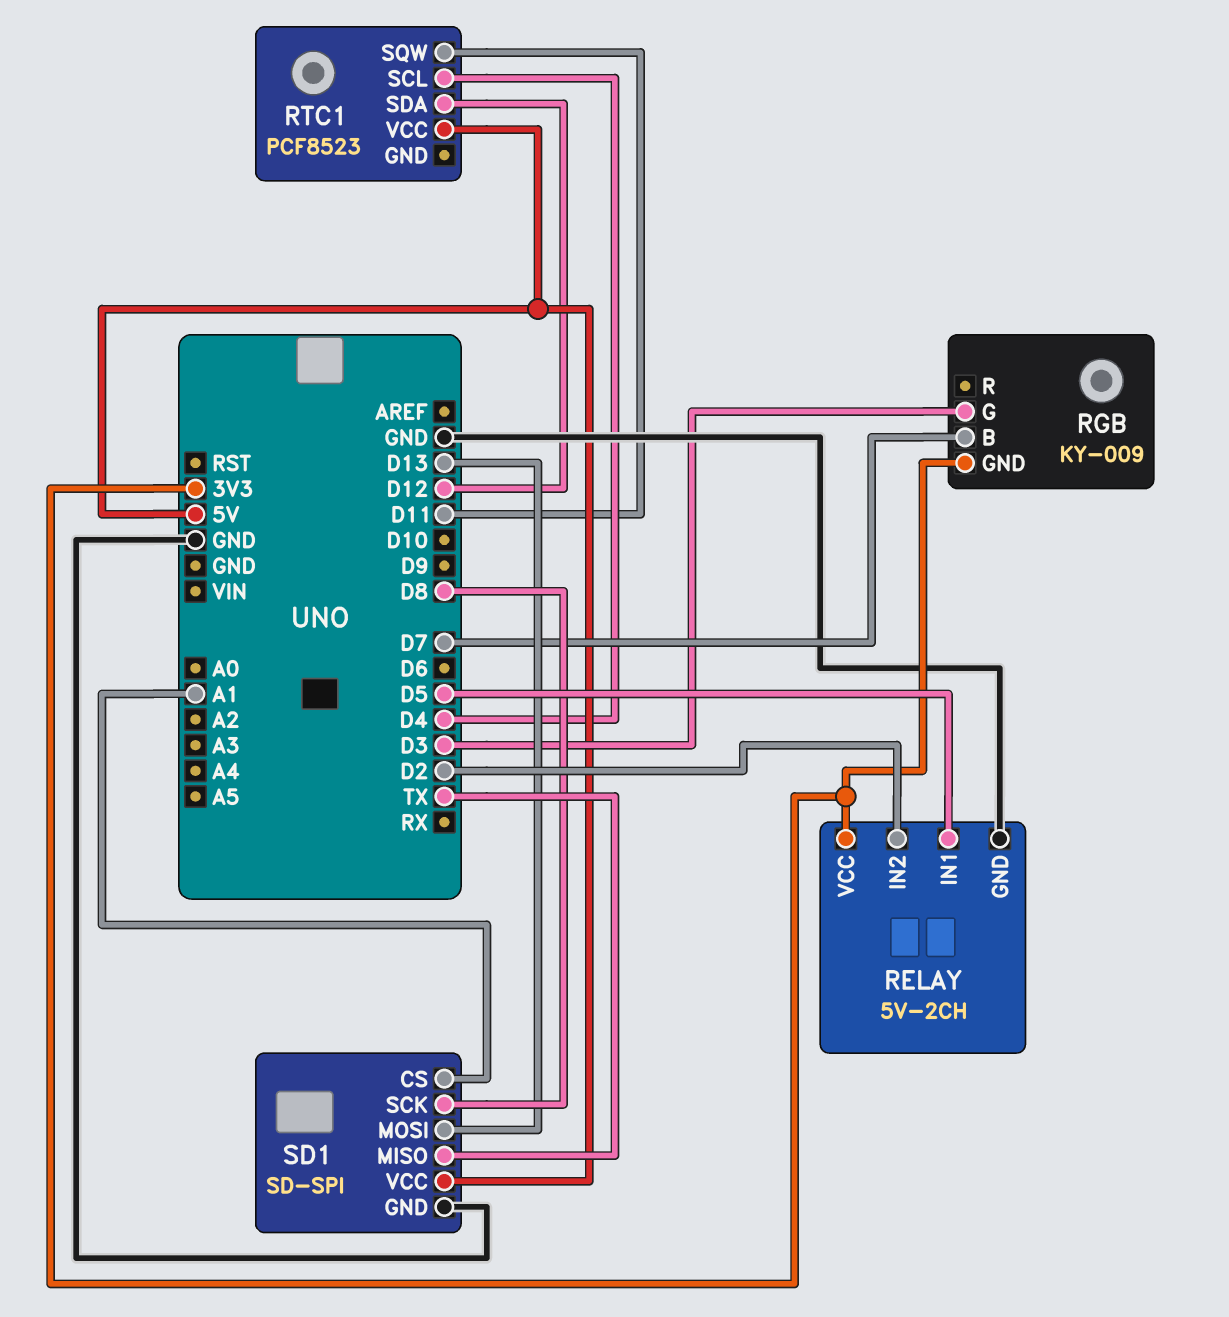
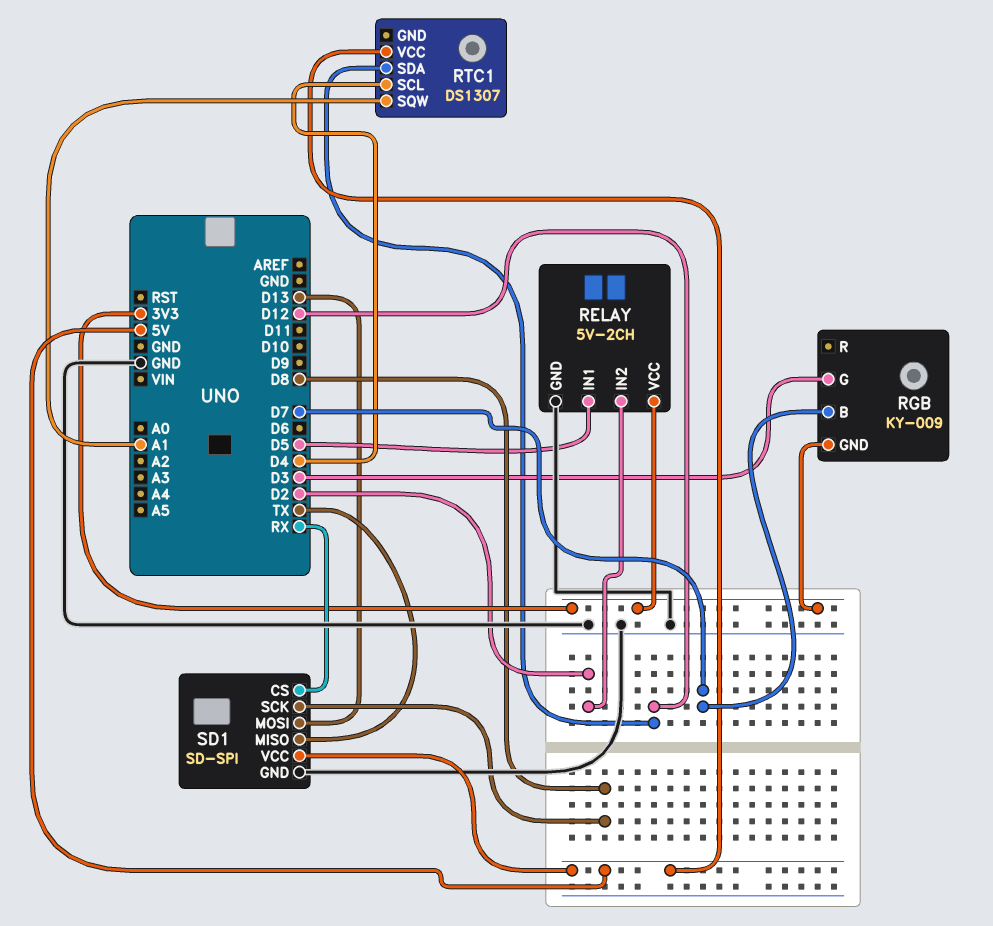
RTC1: PCF8523 -> DS1307
RTC1 pin SQW: D11 -> A1
SD1 pin CS: A1 -> RX

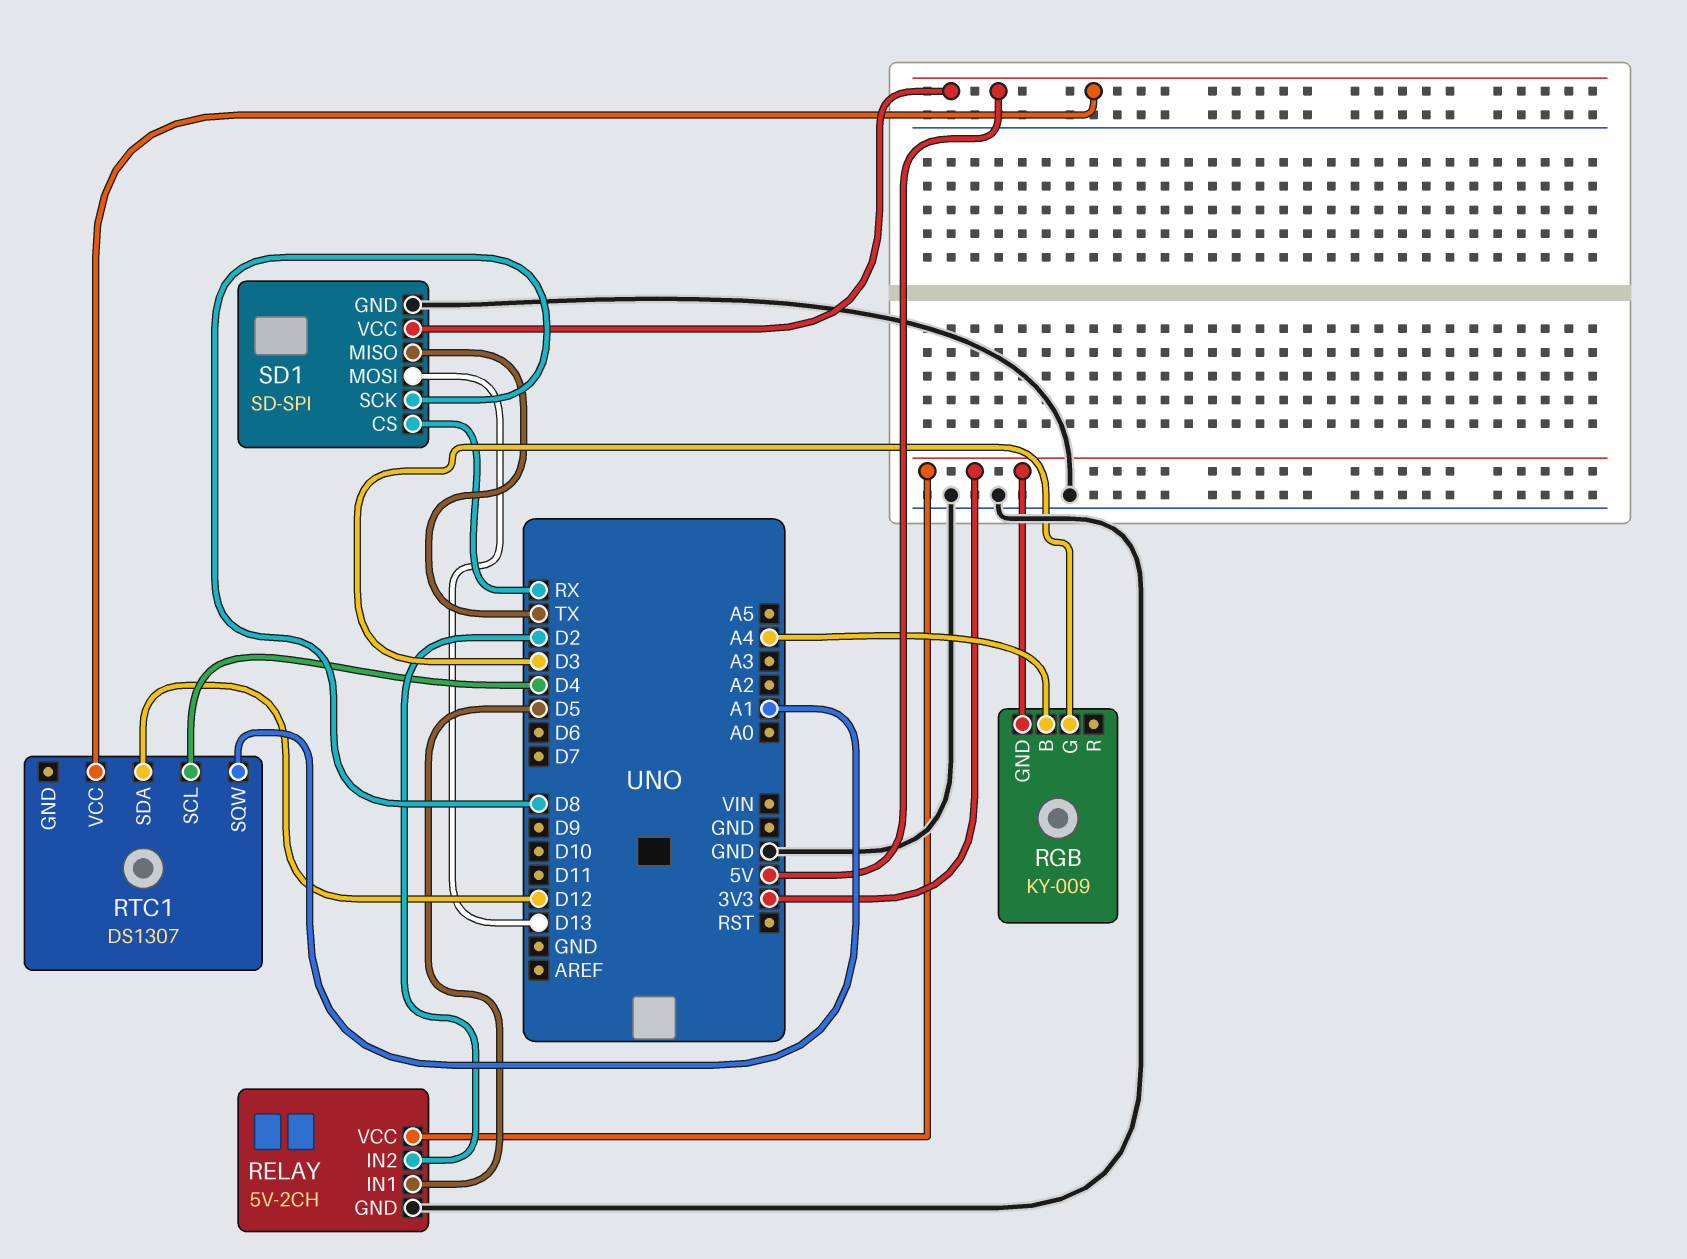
RGB pin B: D7 -> A4

